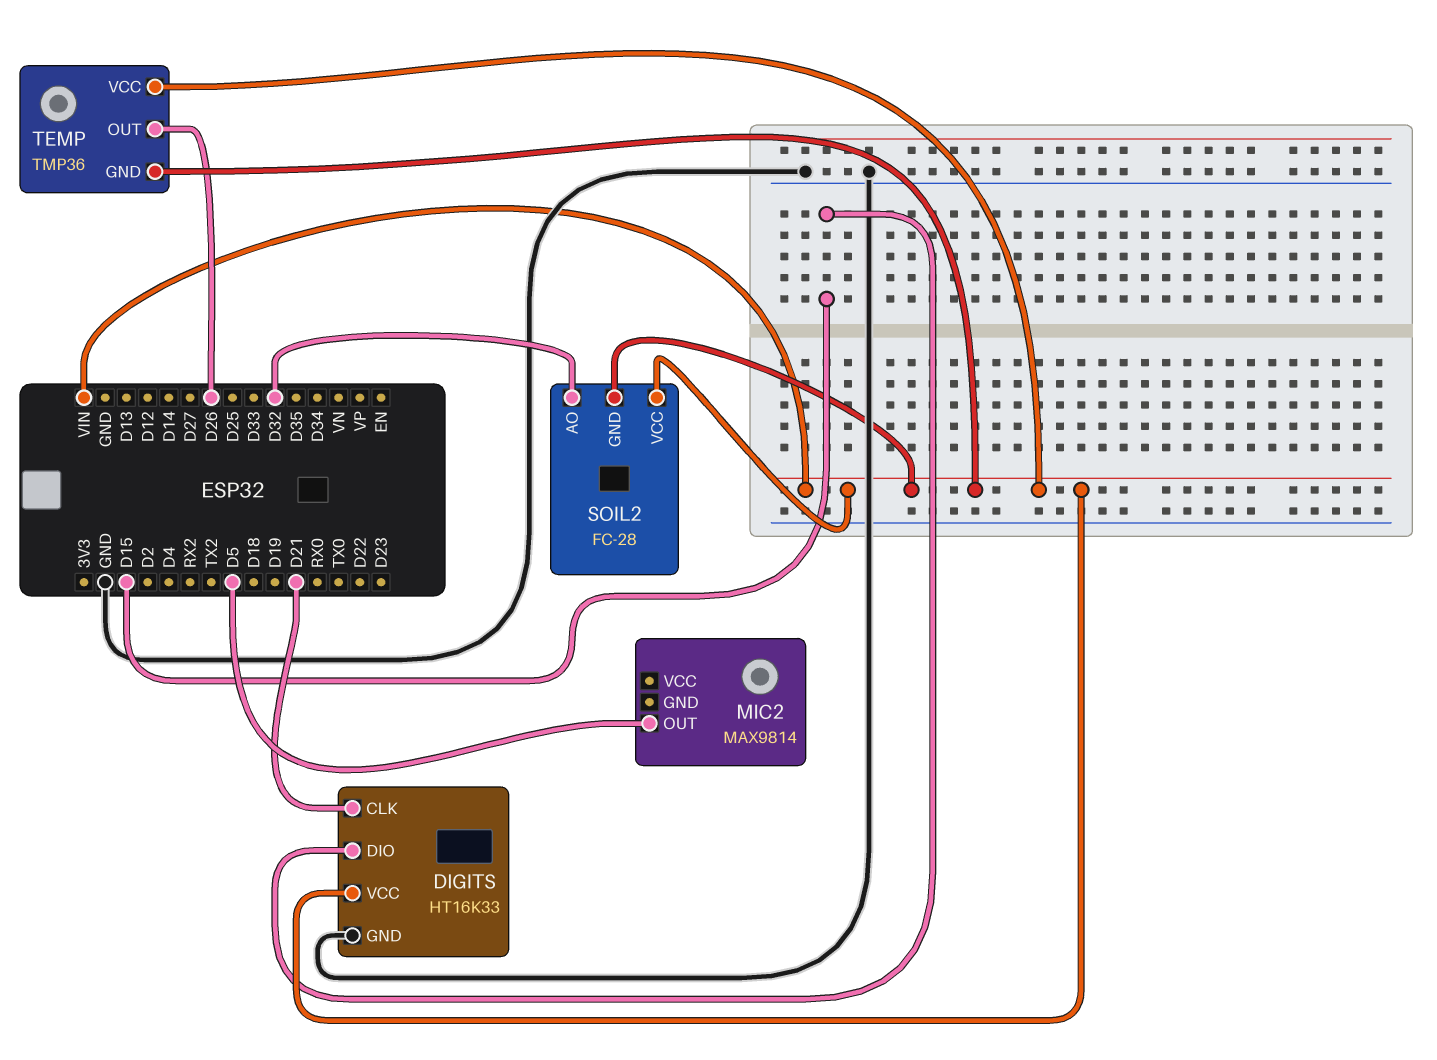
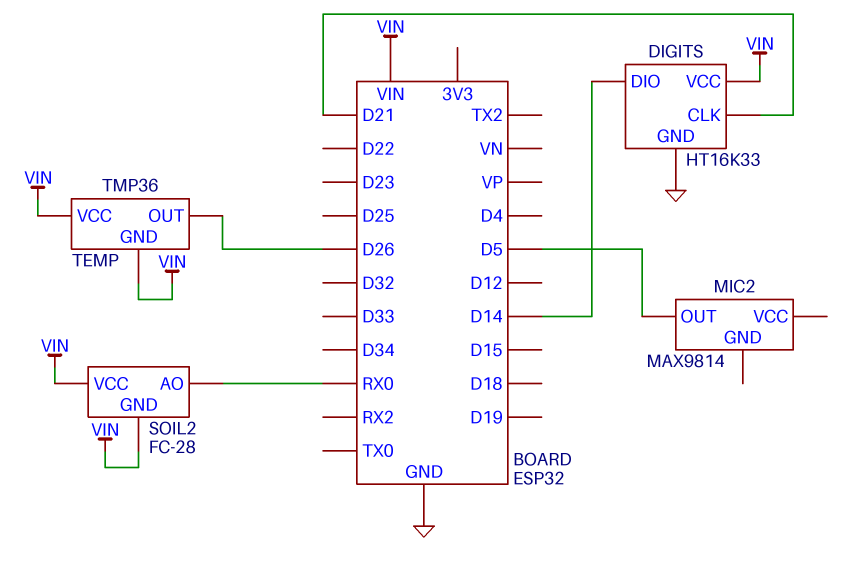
DIGITS pin DIO: D15 -> D14
SOIL2 pin AO: D32 -> RX0

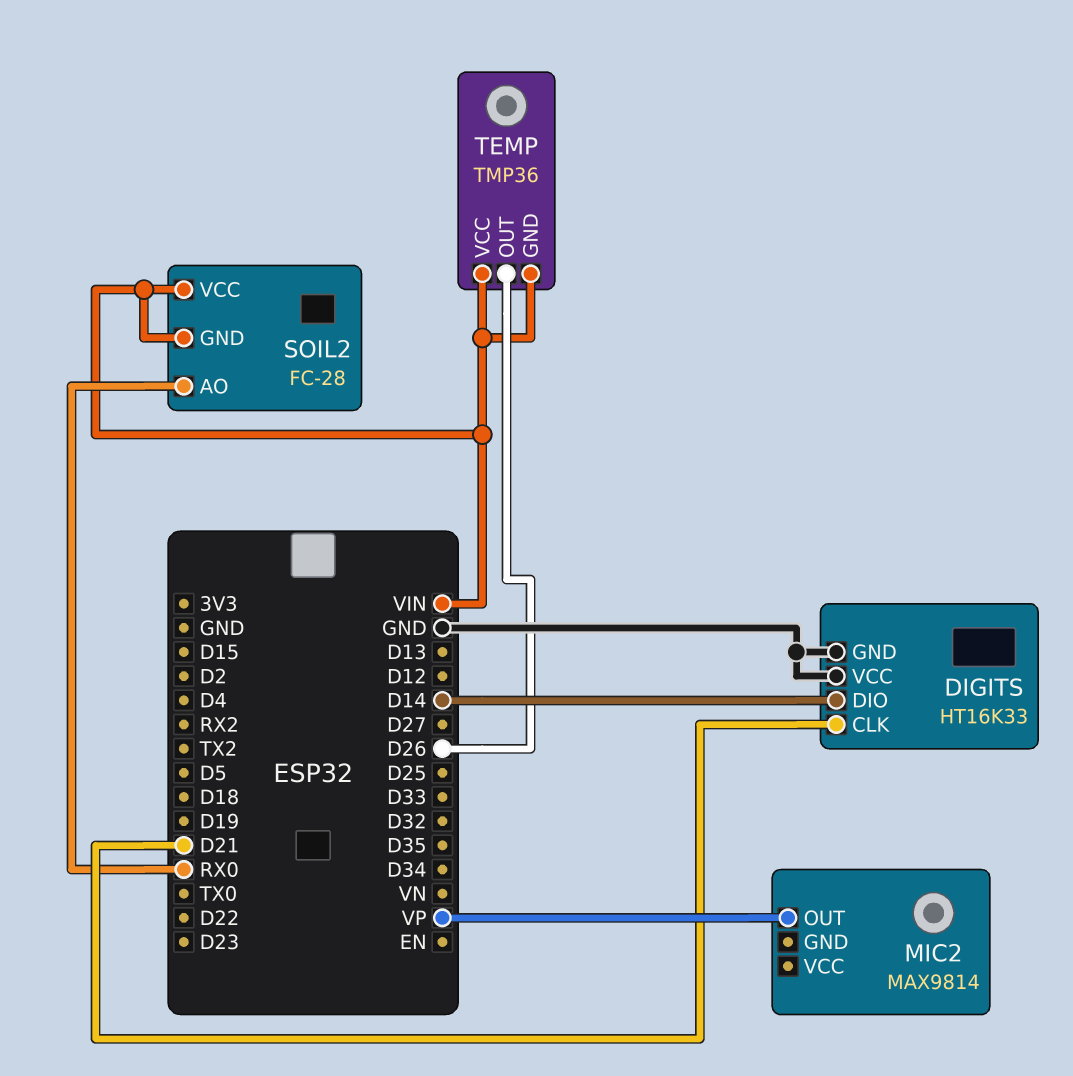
DIGITS pin VCC: VIN -> GND
MIC2 pin OUT: D5 -> VP

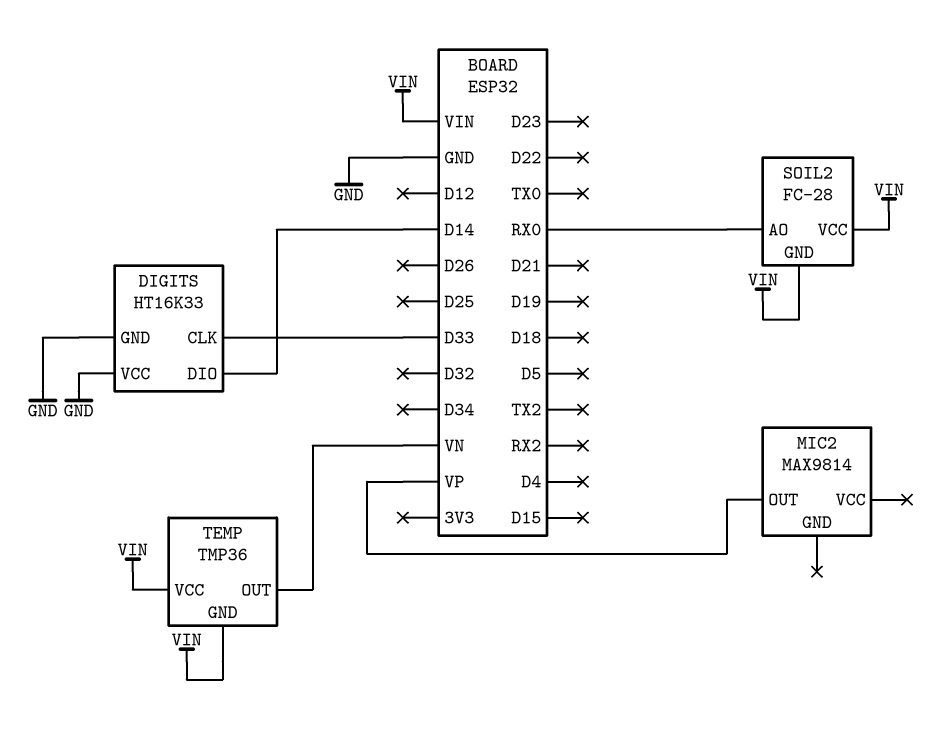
DIGITS pin CLK: D21 -> D33
TEMP pin OUT: D26 -> VN

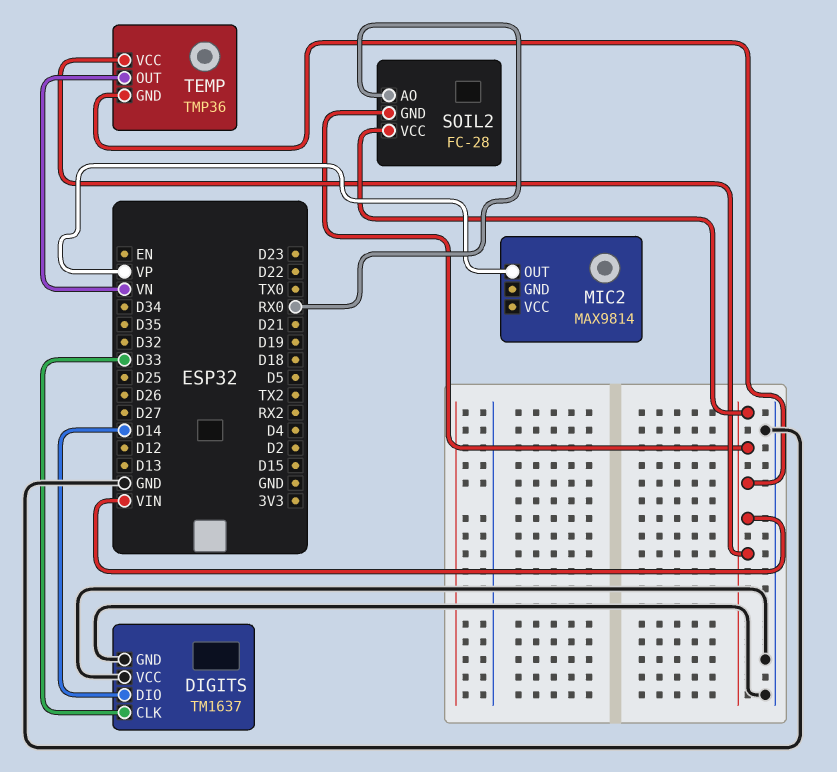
DIGITS: HT16K33 -> TM1637

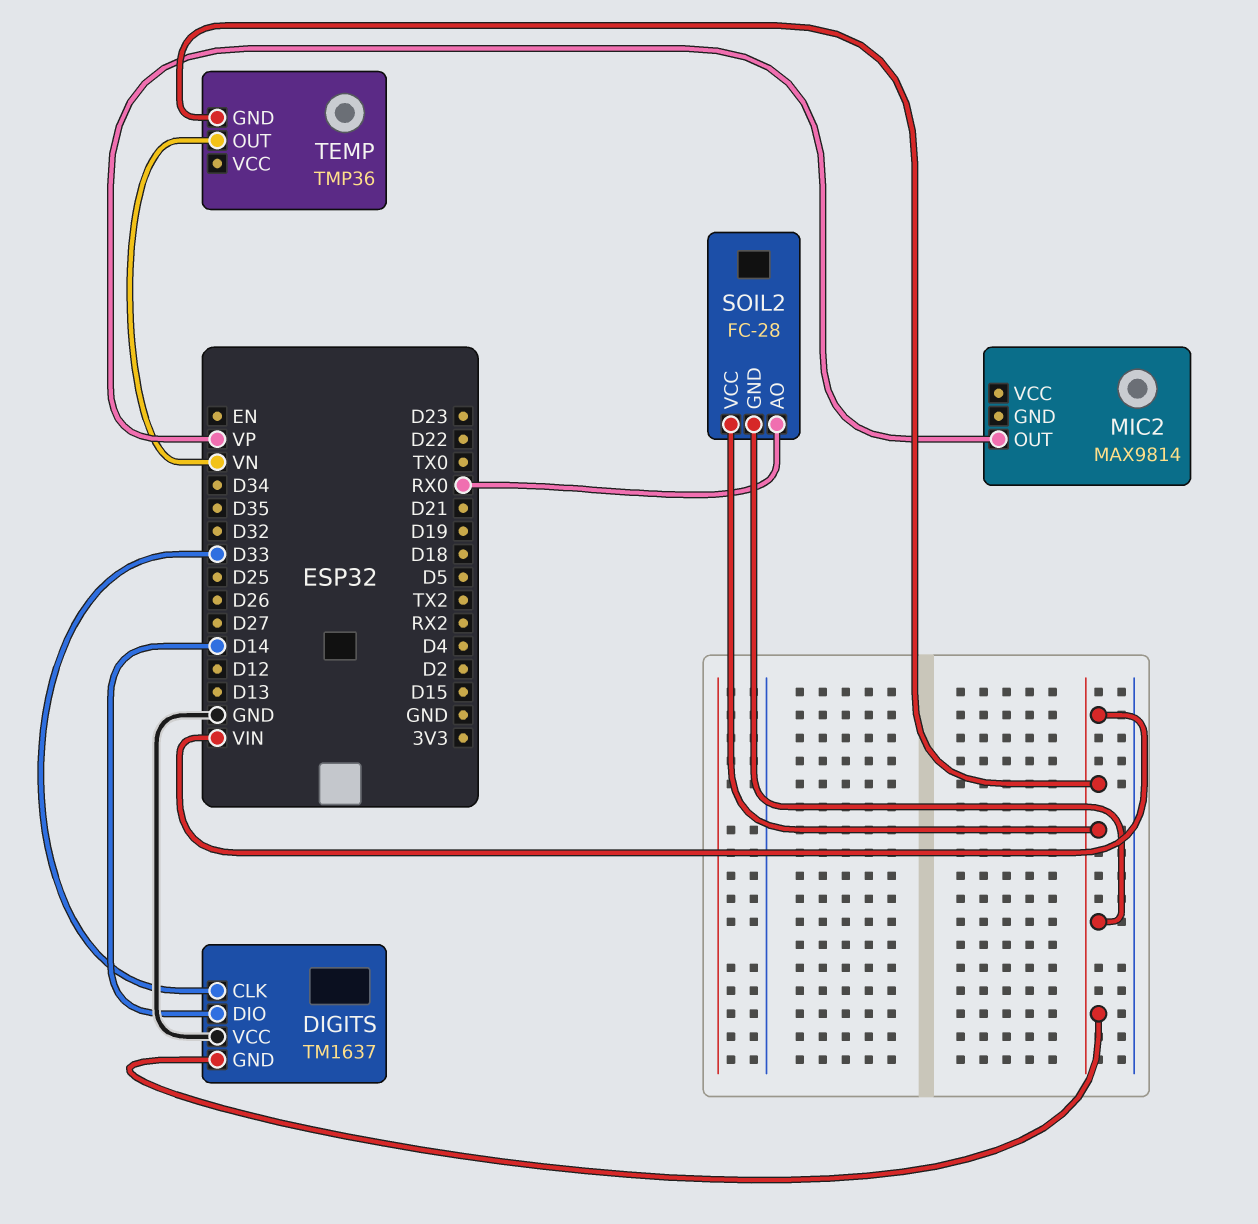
DIGITS pin GND: GND -> VIN
TEMP pin VCC: VIN -> none

